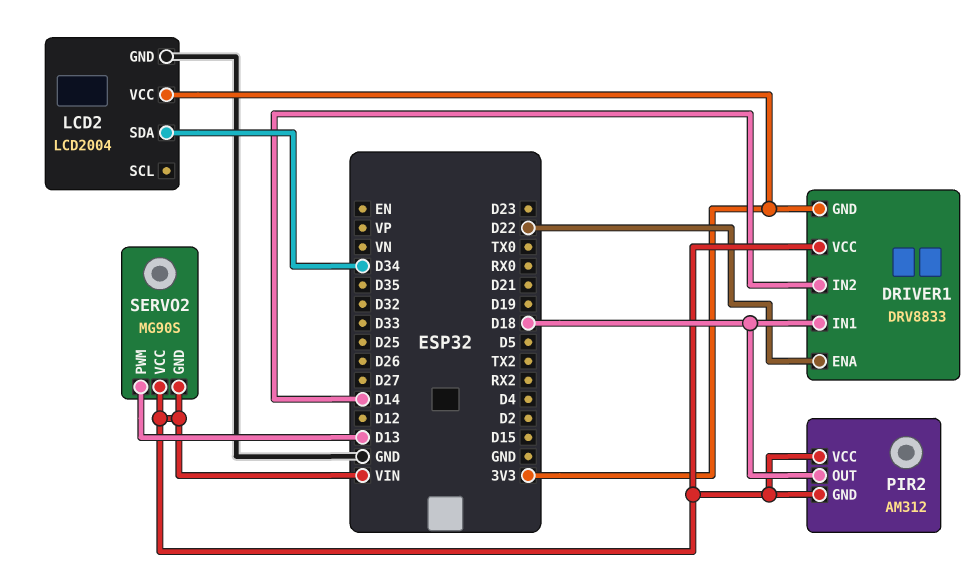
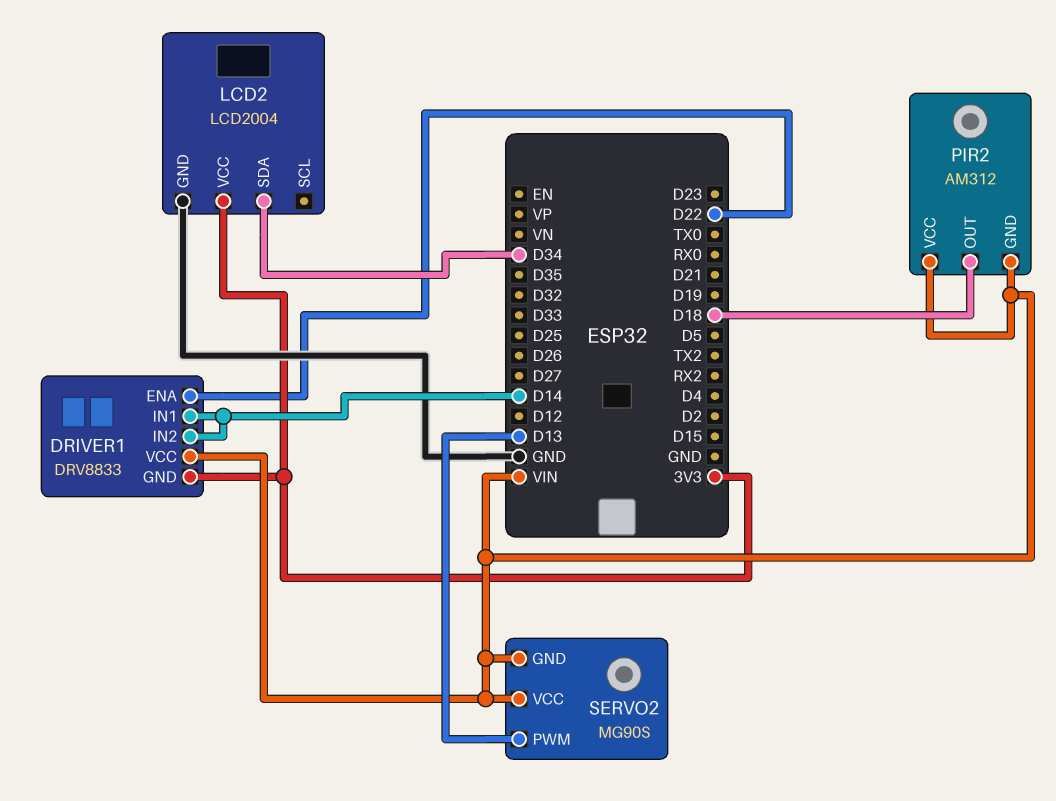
DRIVER1 pin IN1: D18 -> D14

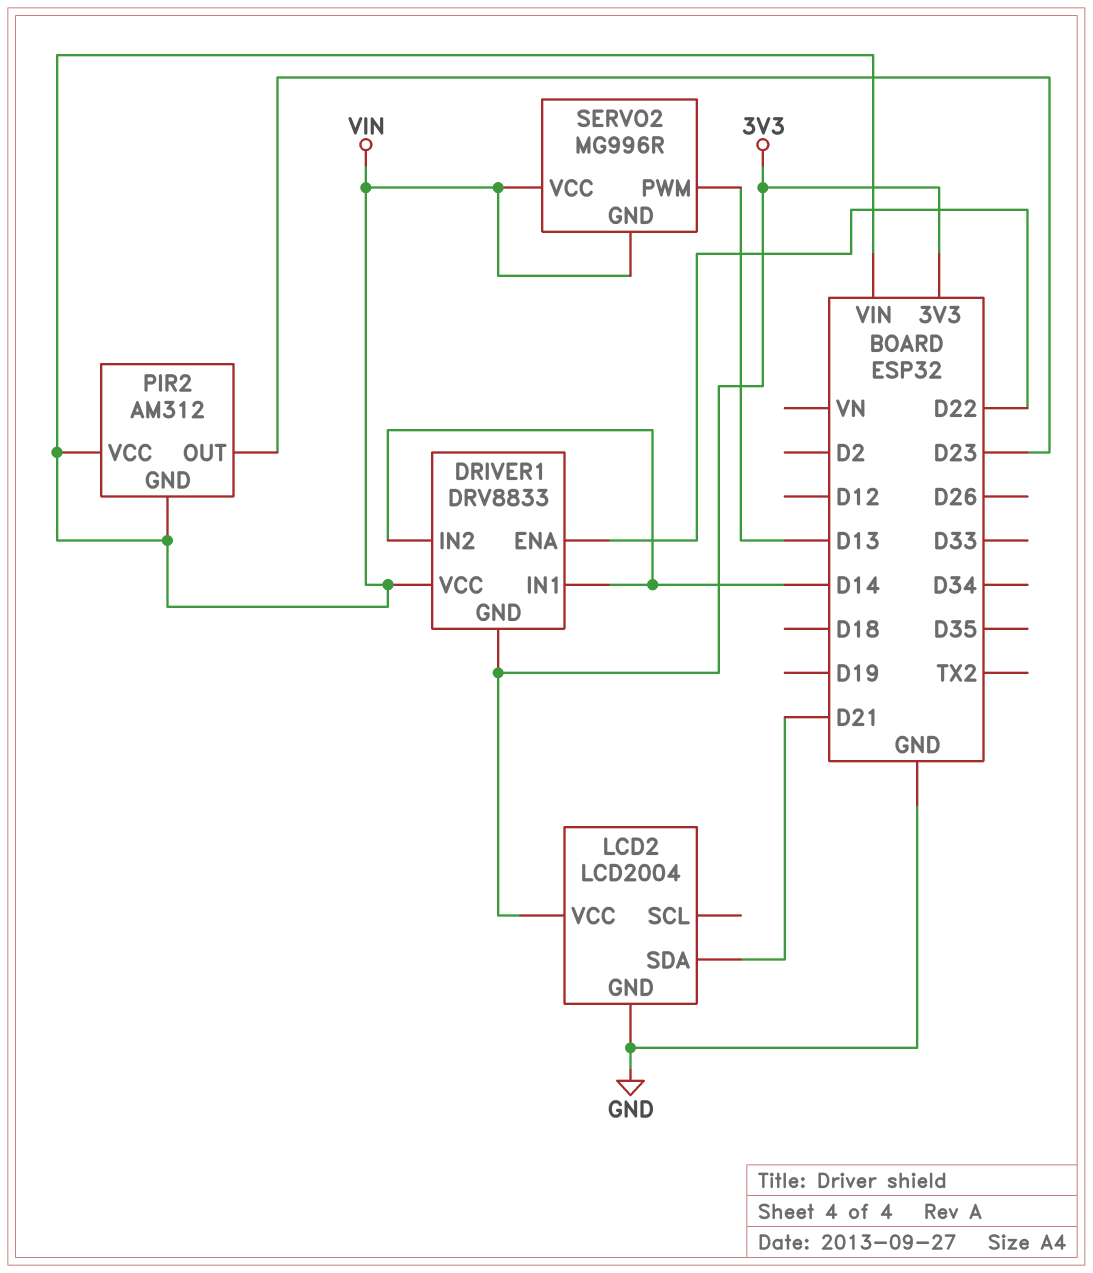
LCD2 pin SDA: D34 -> D21
PIR2 pin OUT: D18 -> D23
SERVO2: MG90S -> MG996R

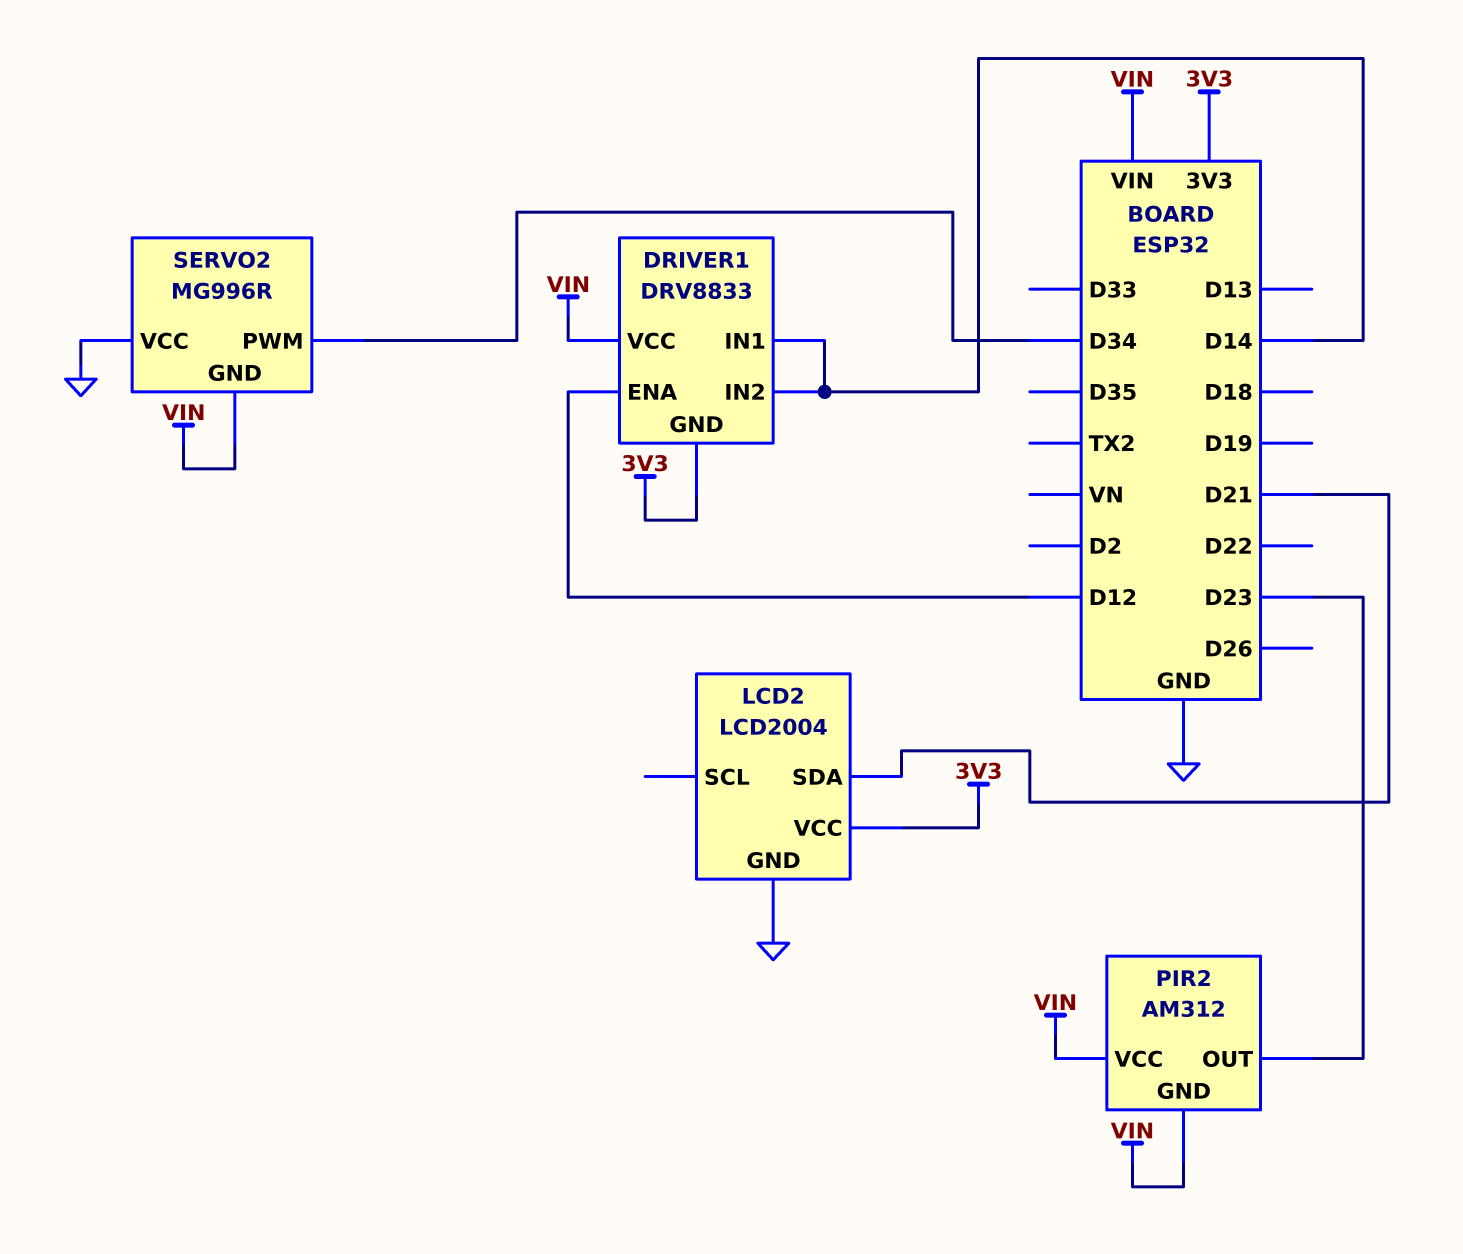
DRIVER1 pin ENA: D22 -> D12
SERVO2 pin PWM: D13 -> D34
SERVO2 pin VCC: VIN -> GND

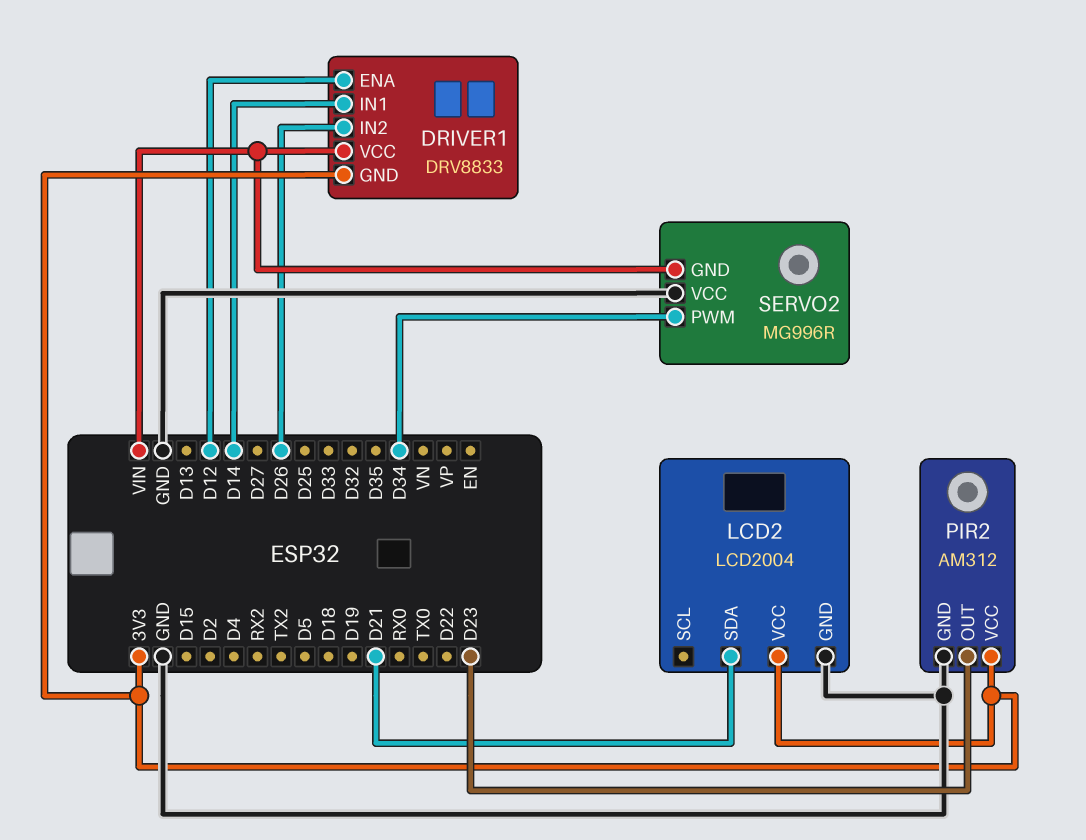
DRIVER1 pin IN2: D14 -> D26
PIR2 pin GND: VIN -> GND
PIR2 pin VCC: VIN -> 3V3

